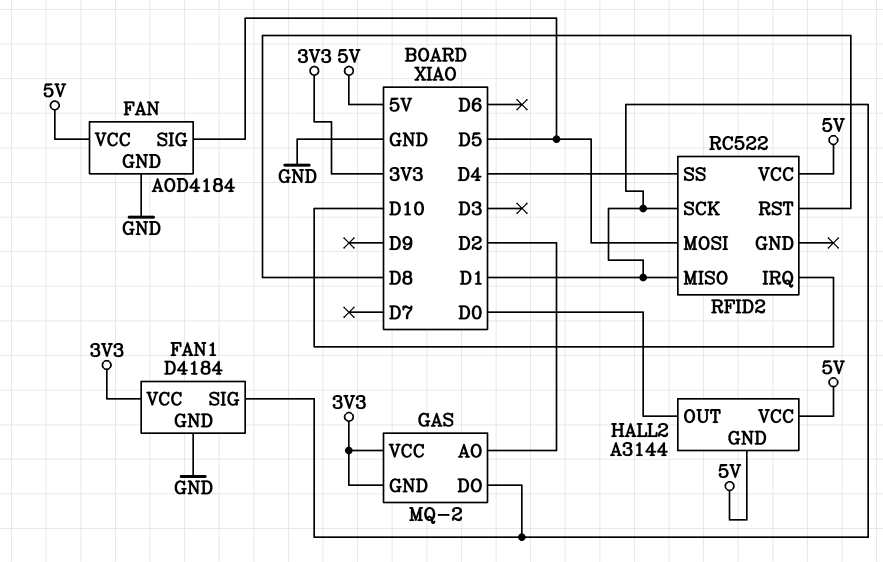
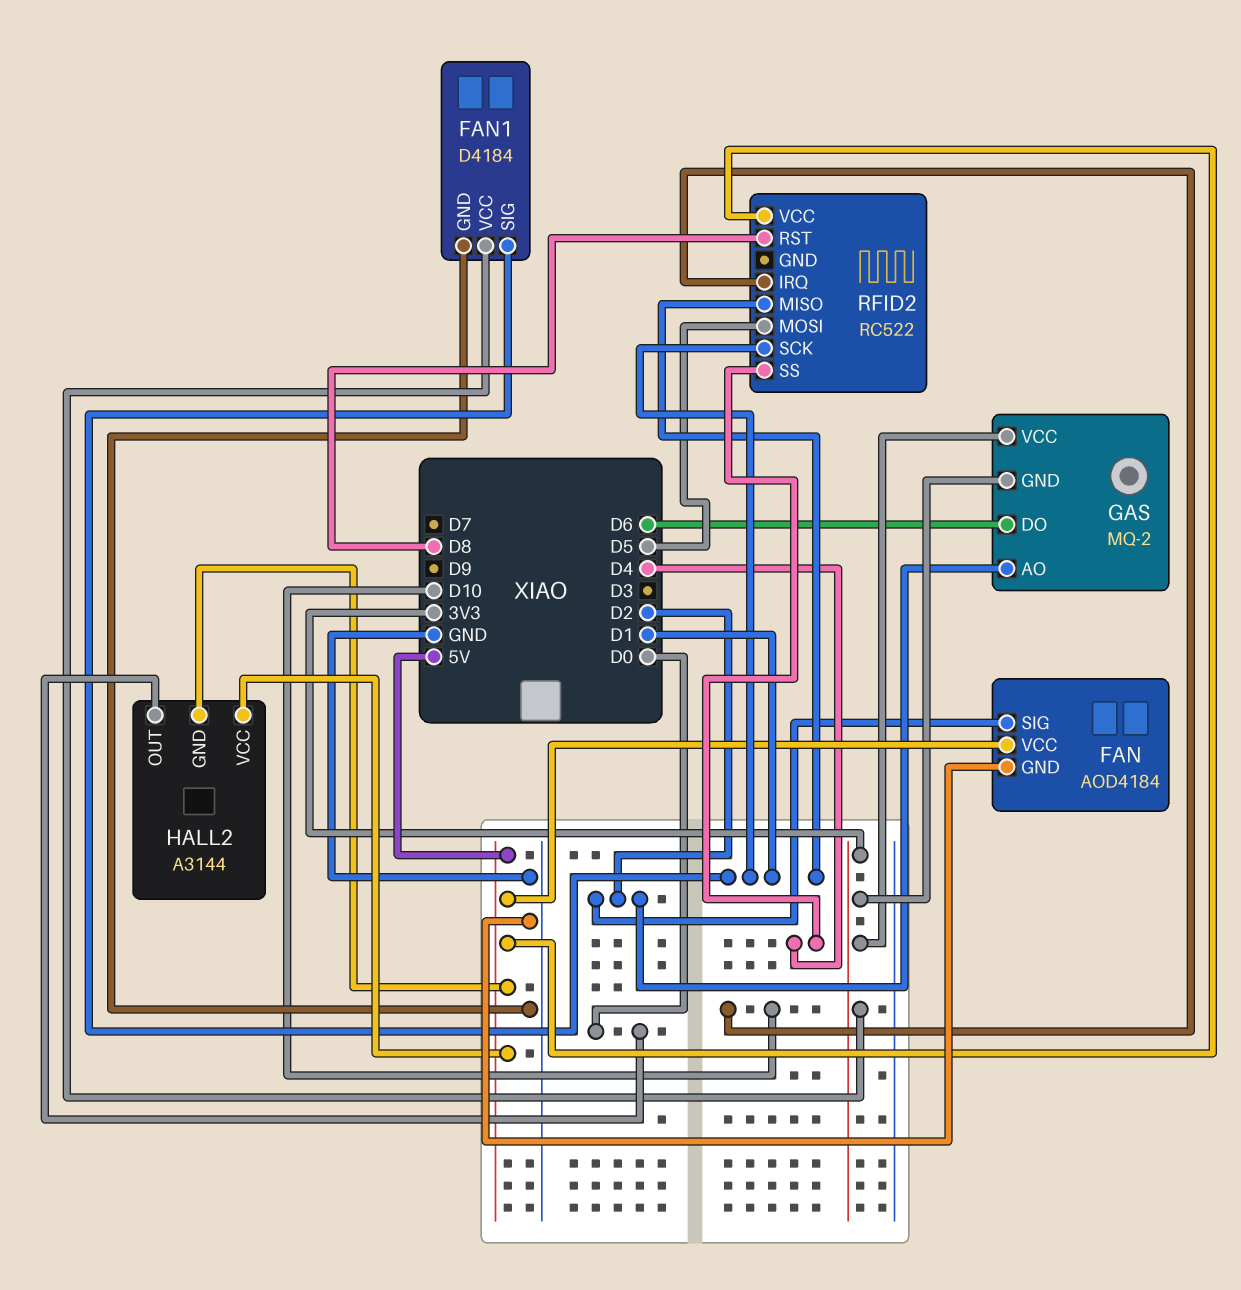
FAN pin SIG: D5 -> D2
GAS pin DO: D1 -> D6

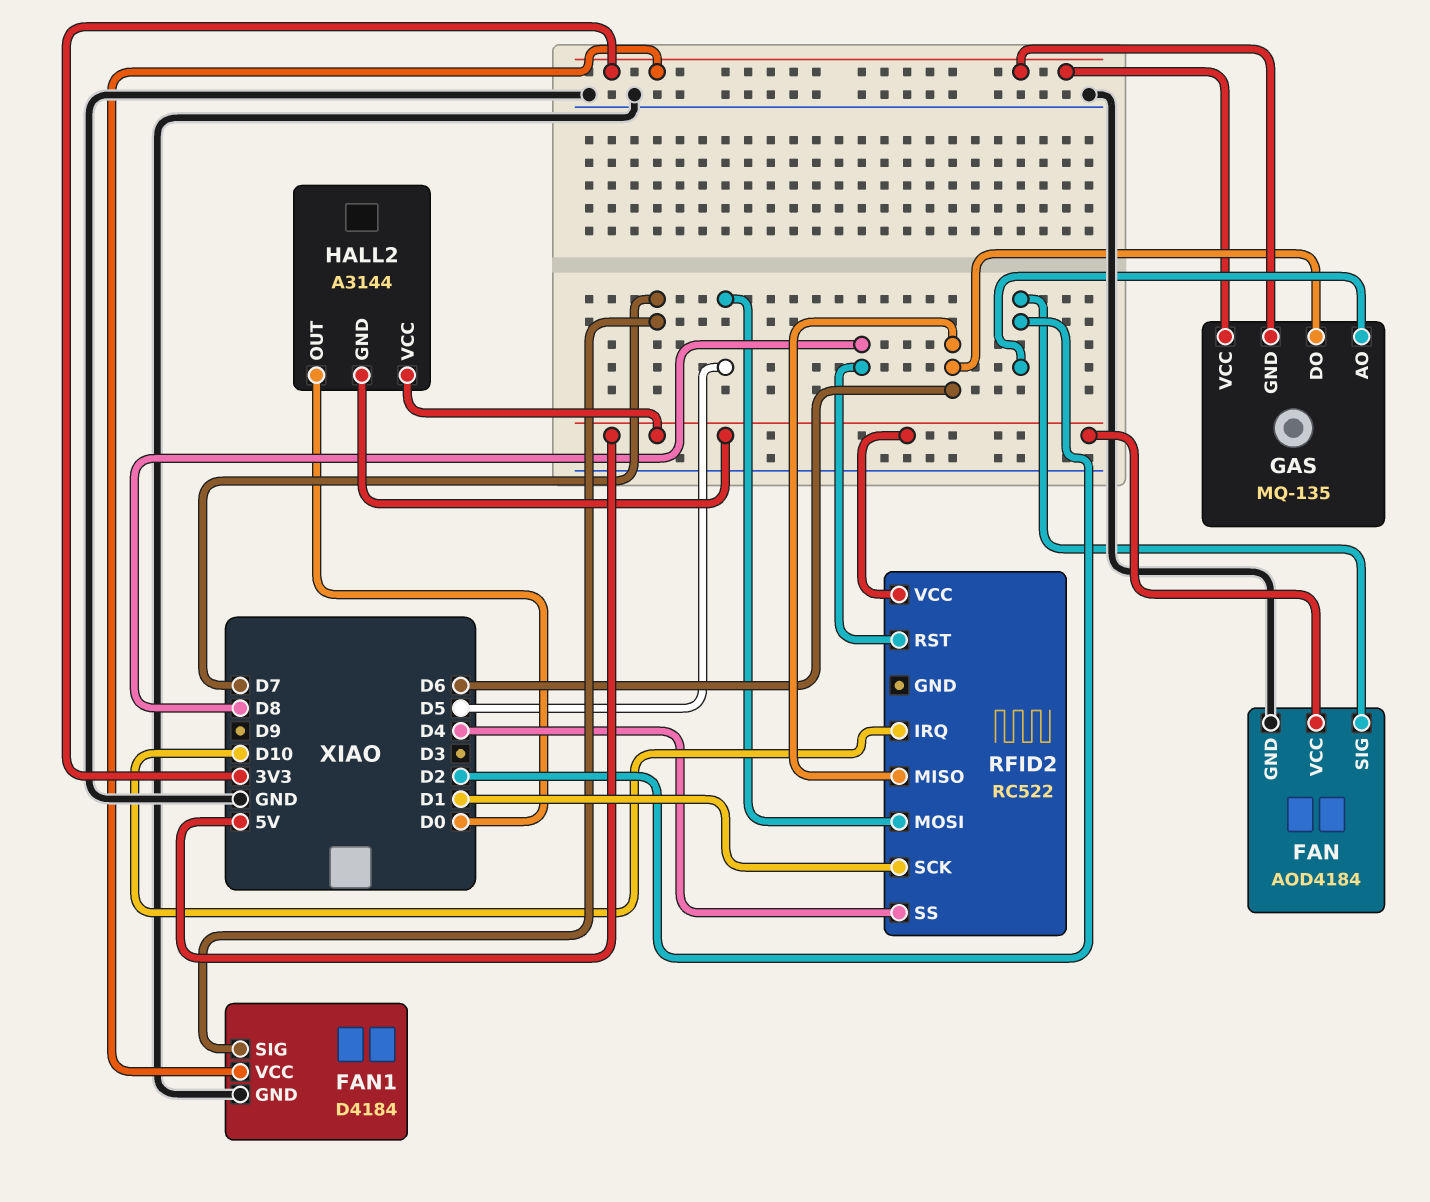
FAN1 pin SIG: D1 -> D7
GAS: MQ-2 -> MQ-135
RFID2 pin MISO: D1 -> D6

